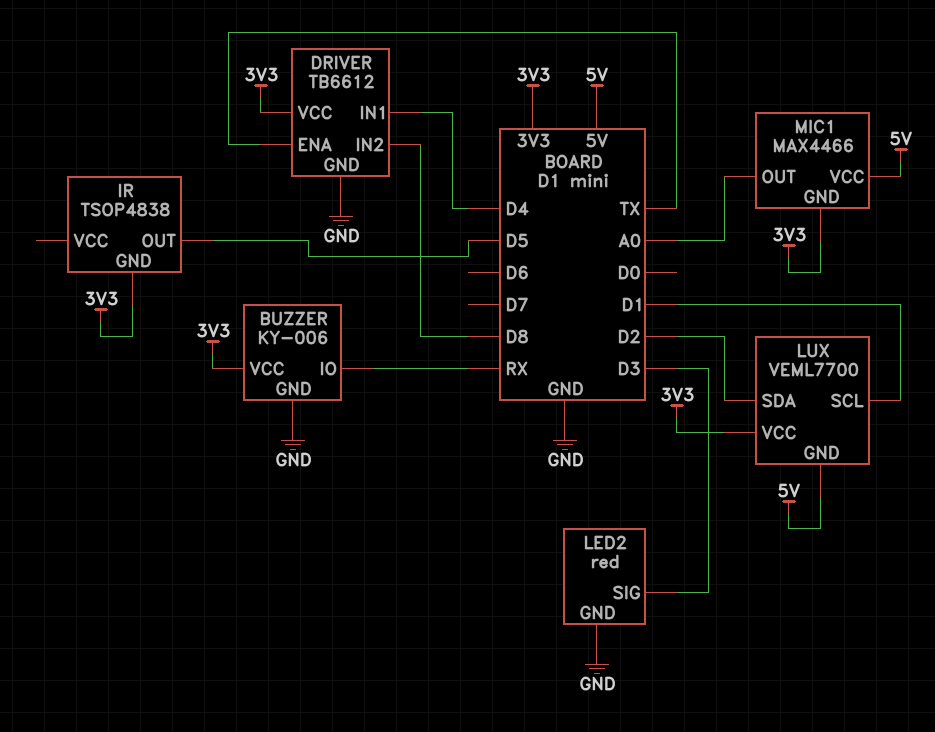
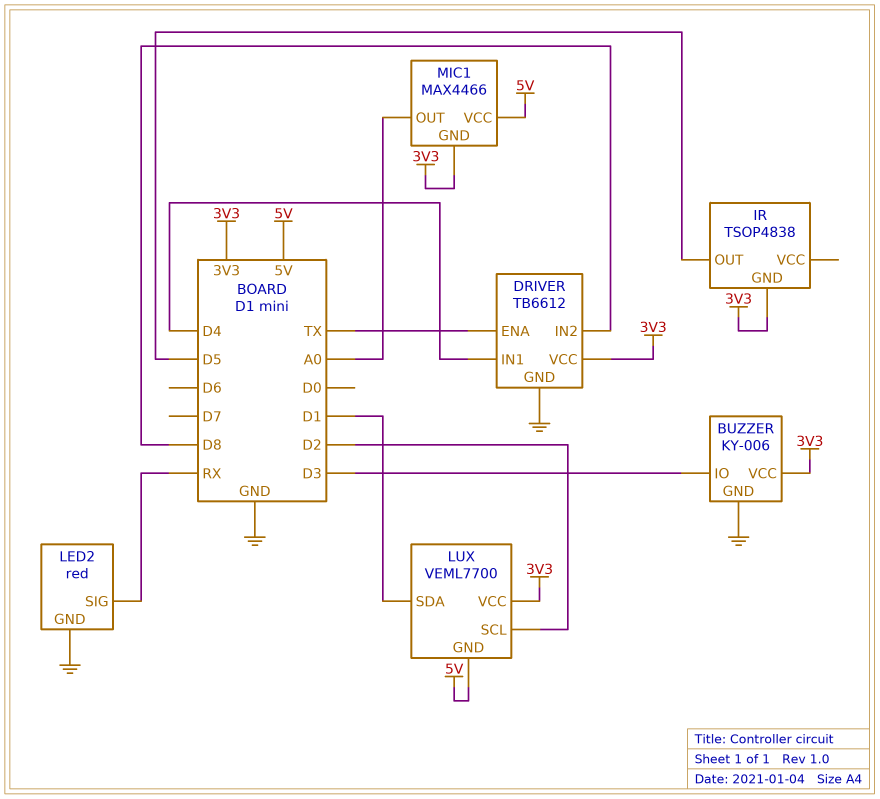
BUZZER pin IO: RX -> D3
LED2 pin SIG: D3 -> RX
LUX pin SCL: D1 -> D2
LUX pin SDA: D2 -> D1

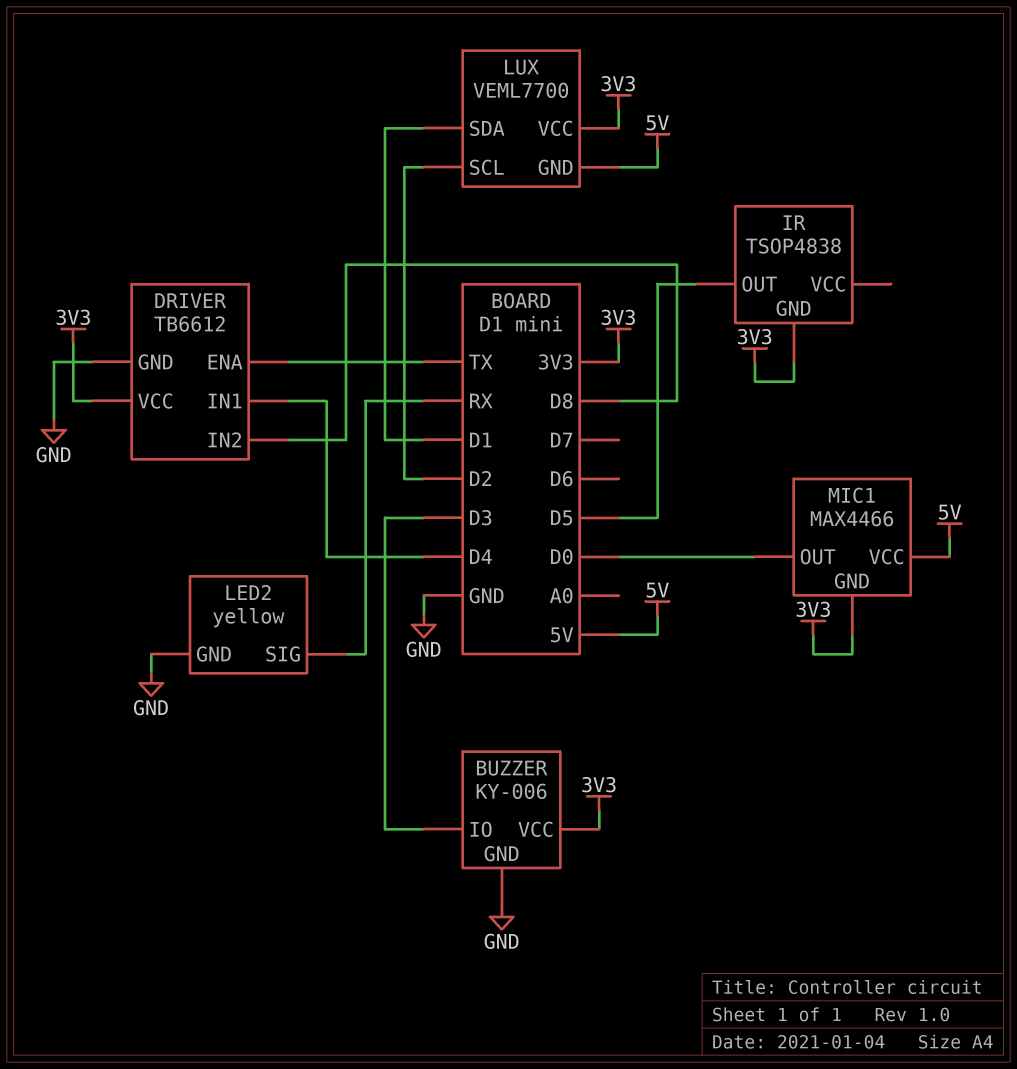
LED2: red -> yellow
MIC1 pin OUT: A0 -> D0

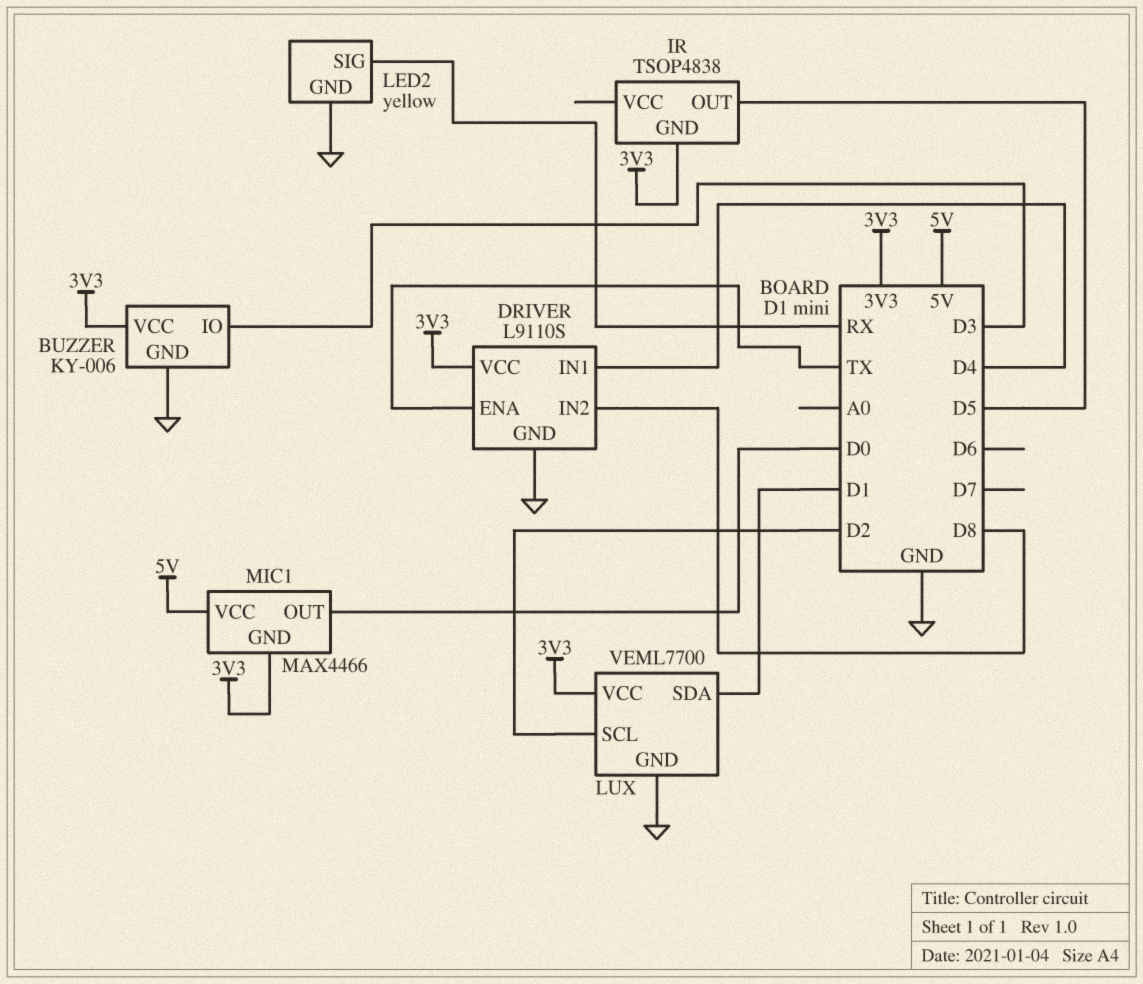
DRIVER: TB6612 -> L9110S
LUX pin GND: 5V -> GND

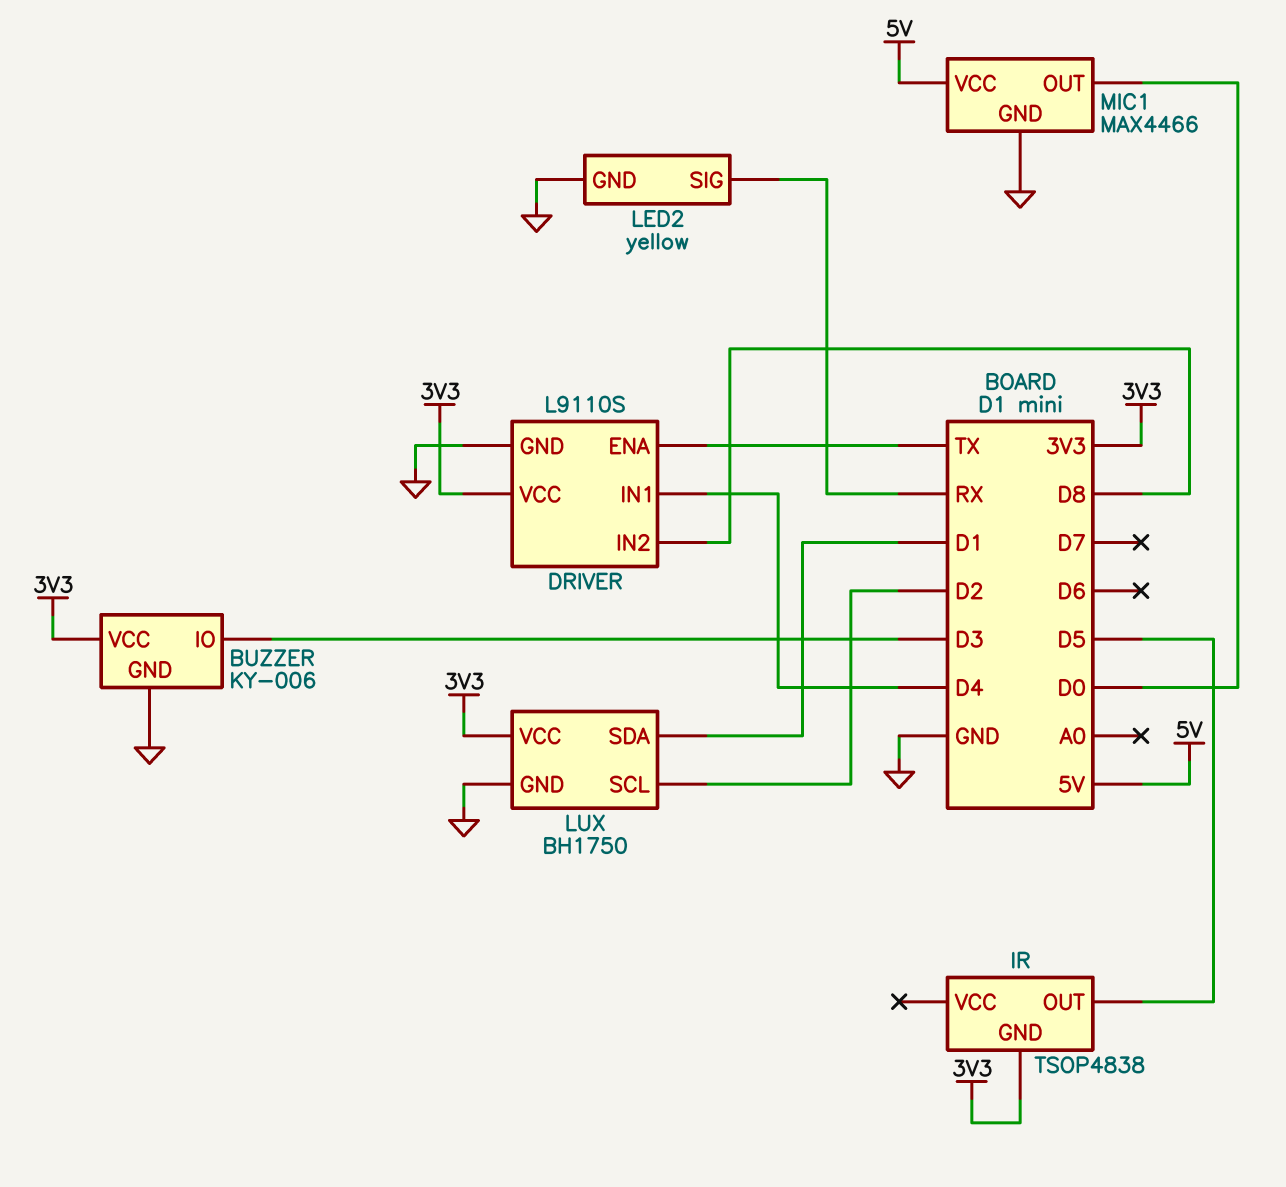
LUX: VEML7700 -> BH1750
MIC1 pin GND: 3V3 -> GND

